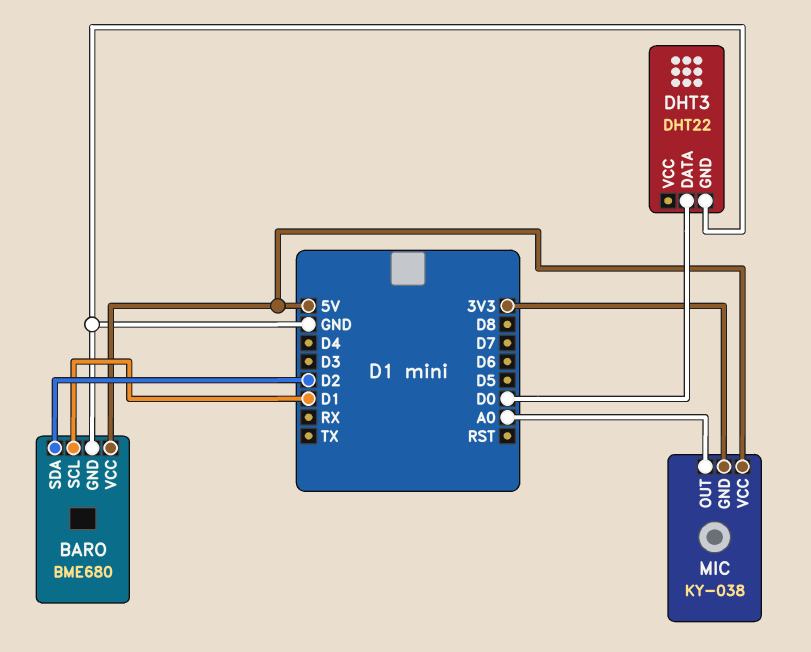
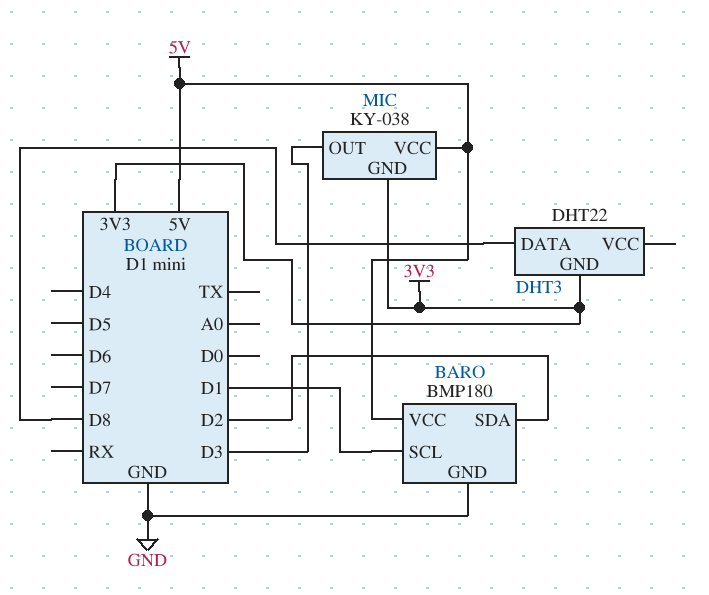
BARO: BME680 -> BMP180
DHT3 pin DATA: D0 -> D8
DHT3 pin GND: GND -> 3V3
MIC pin OUT: A0 -> D3

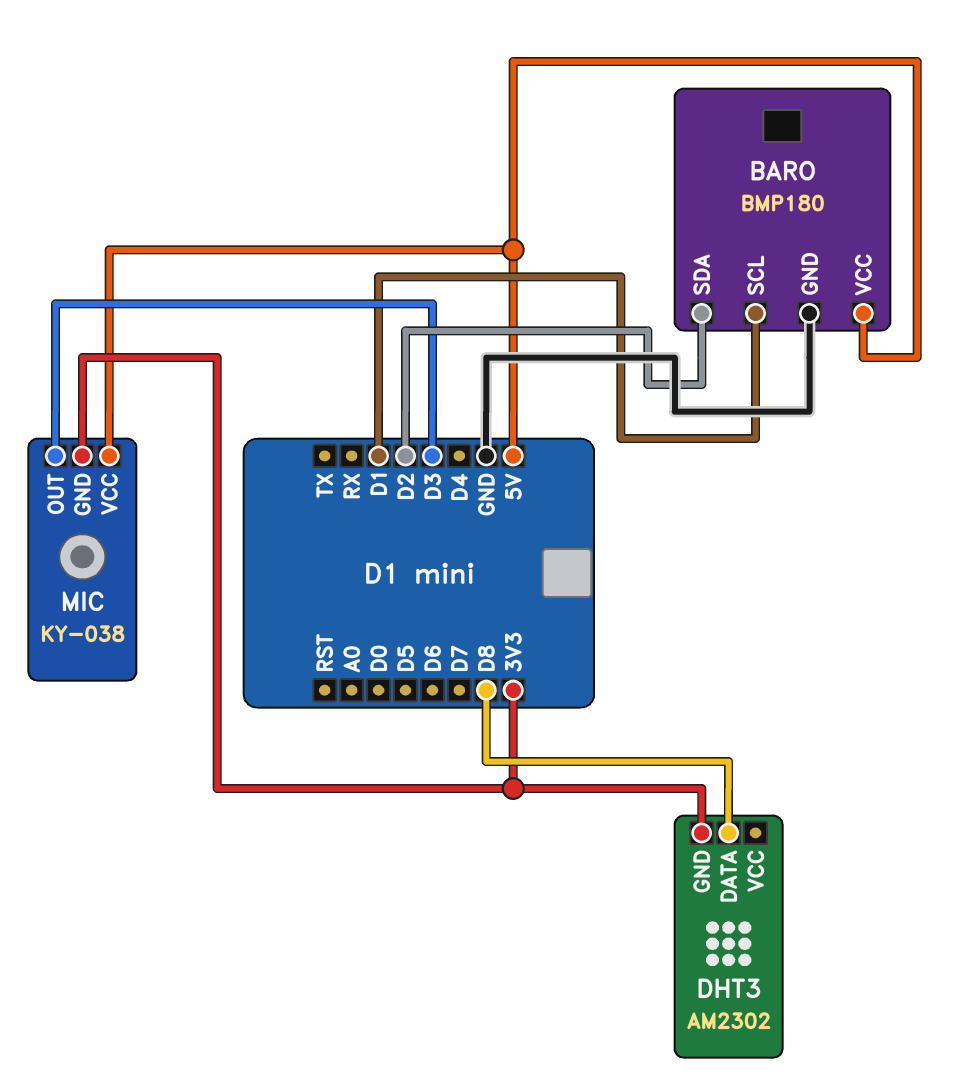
DHT3: DHT22 -> AM2302

